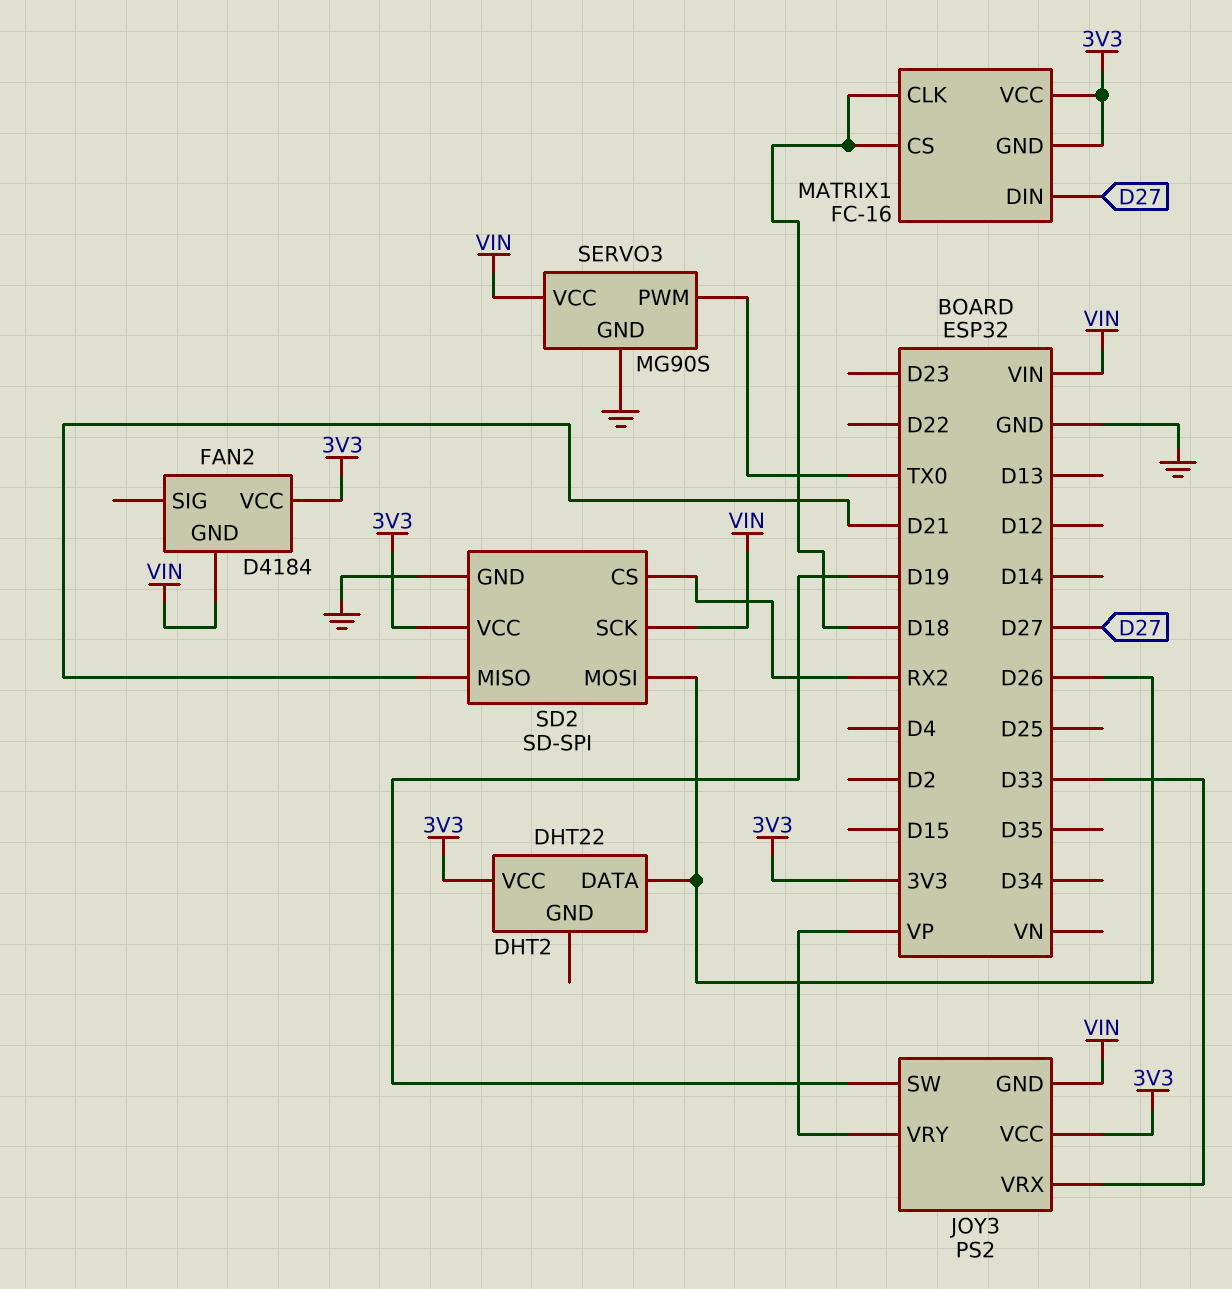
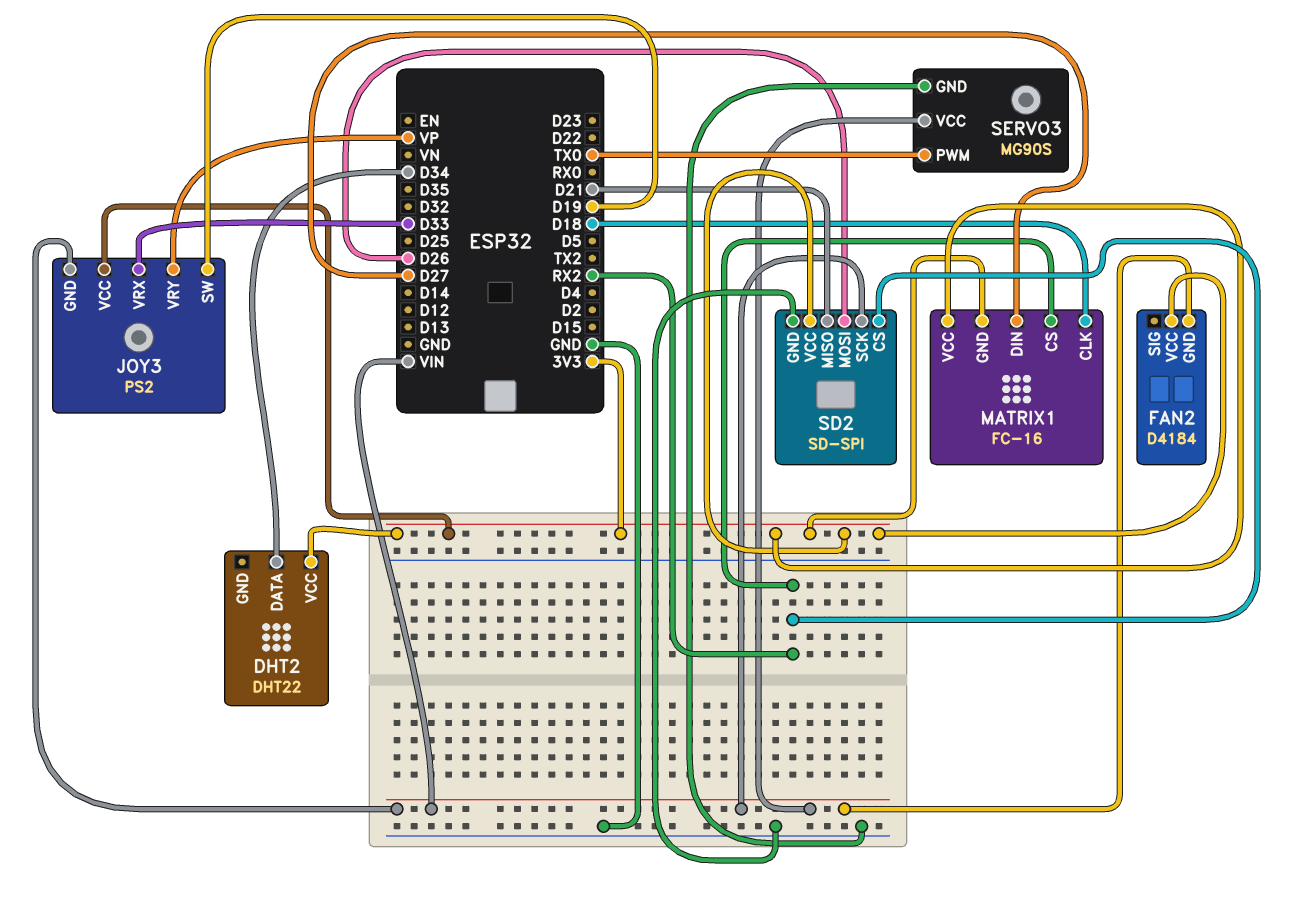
DHT2 pin DATA: D26 -> D34
MATRIX1 pin CS: D18 -> RX2

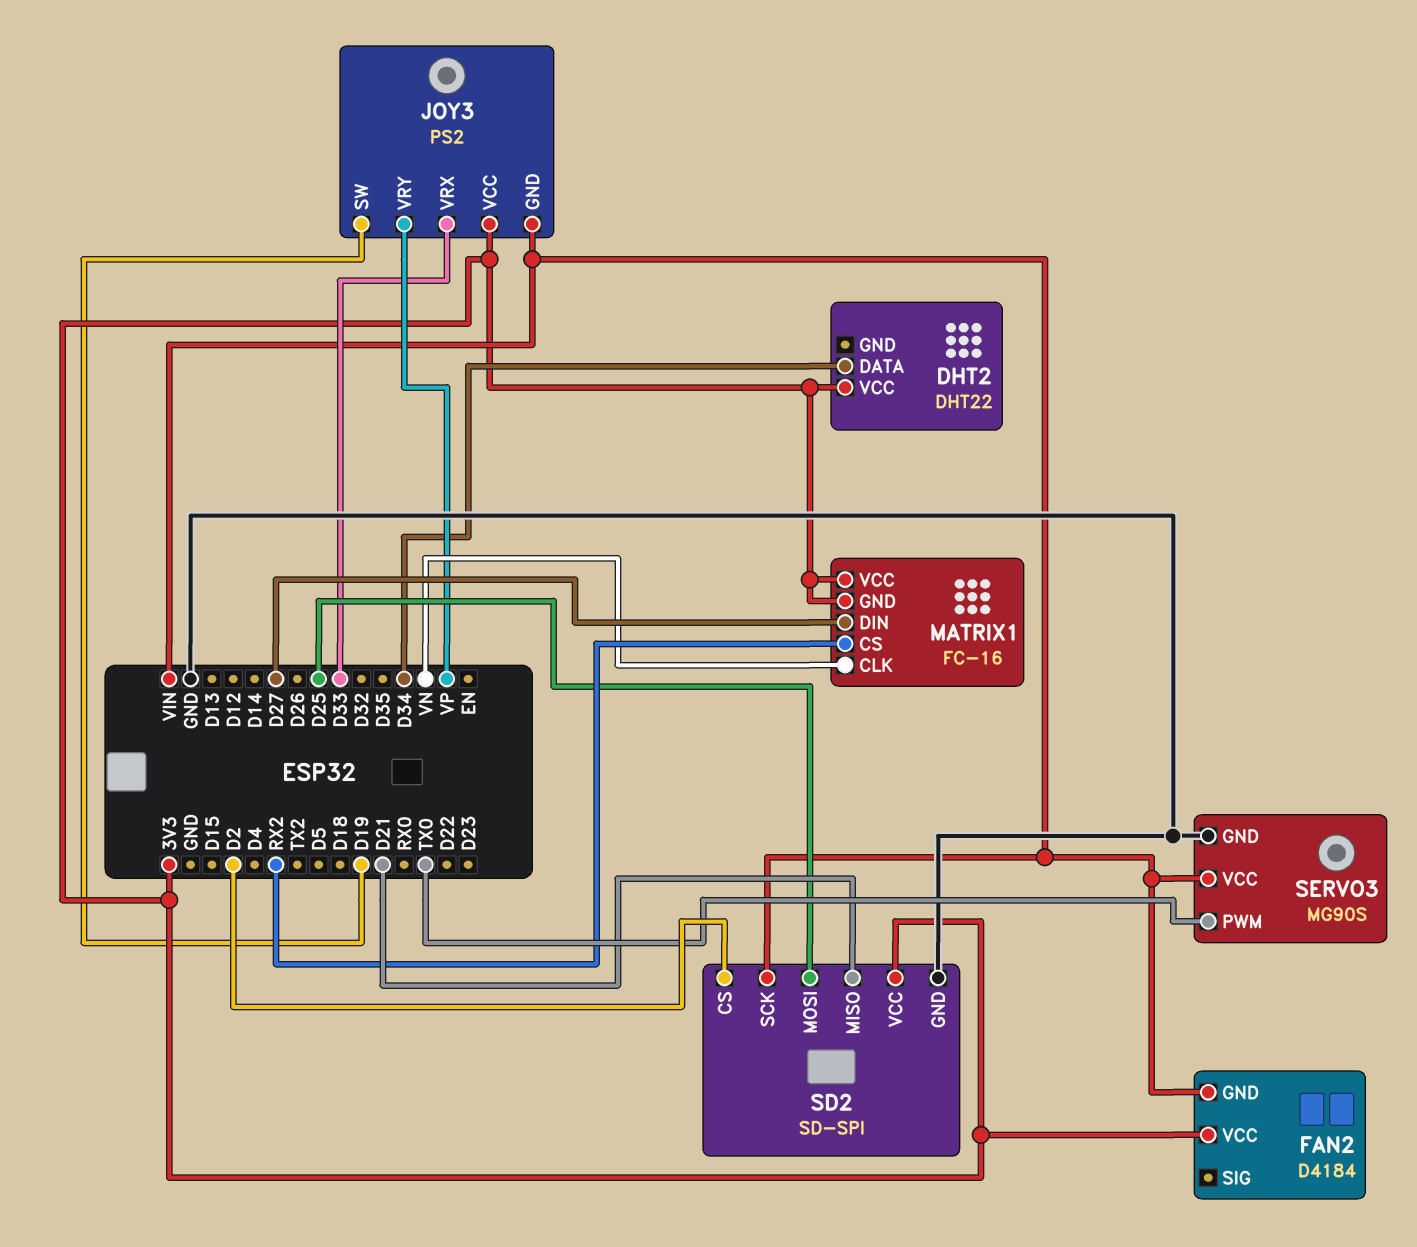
MATRIX1 pin CLK: D18 -> VN
SD2 pin CS: RX2 -> D2
SD2 pin MOSI: D26 -> D25

